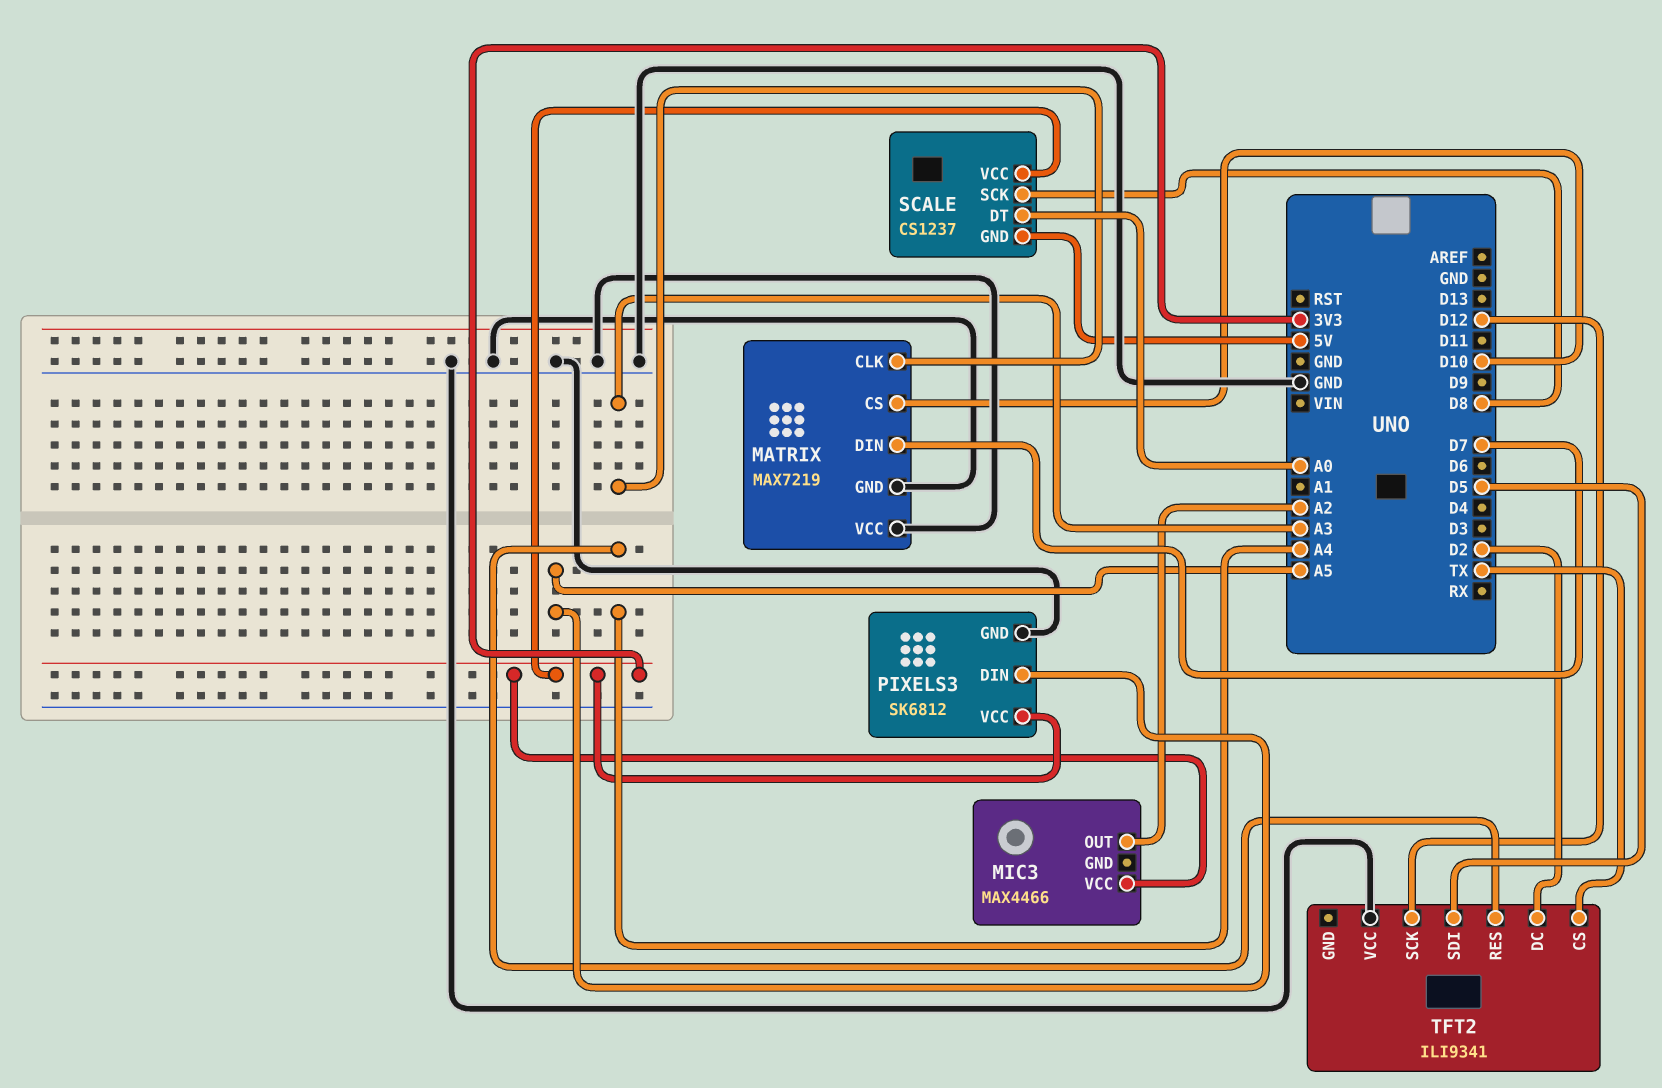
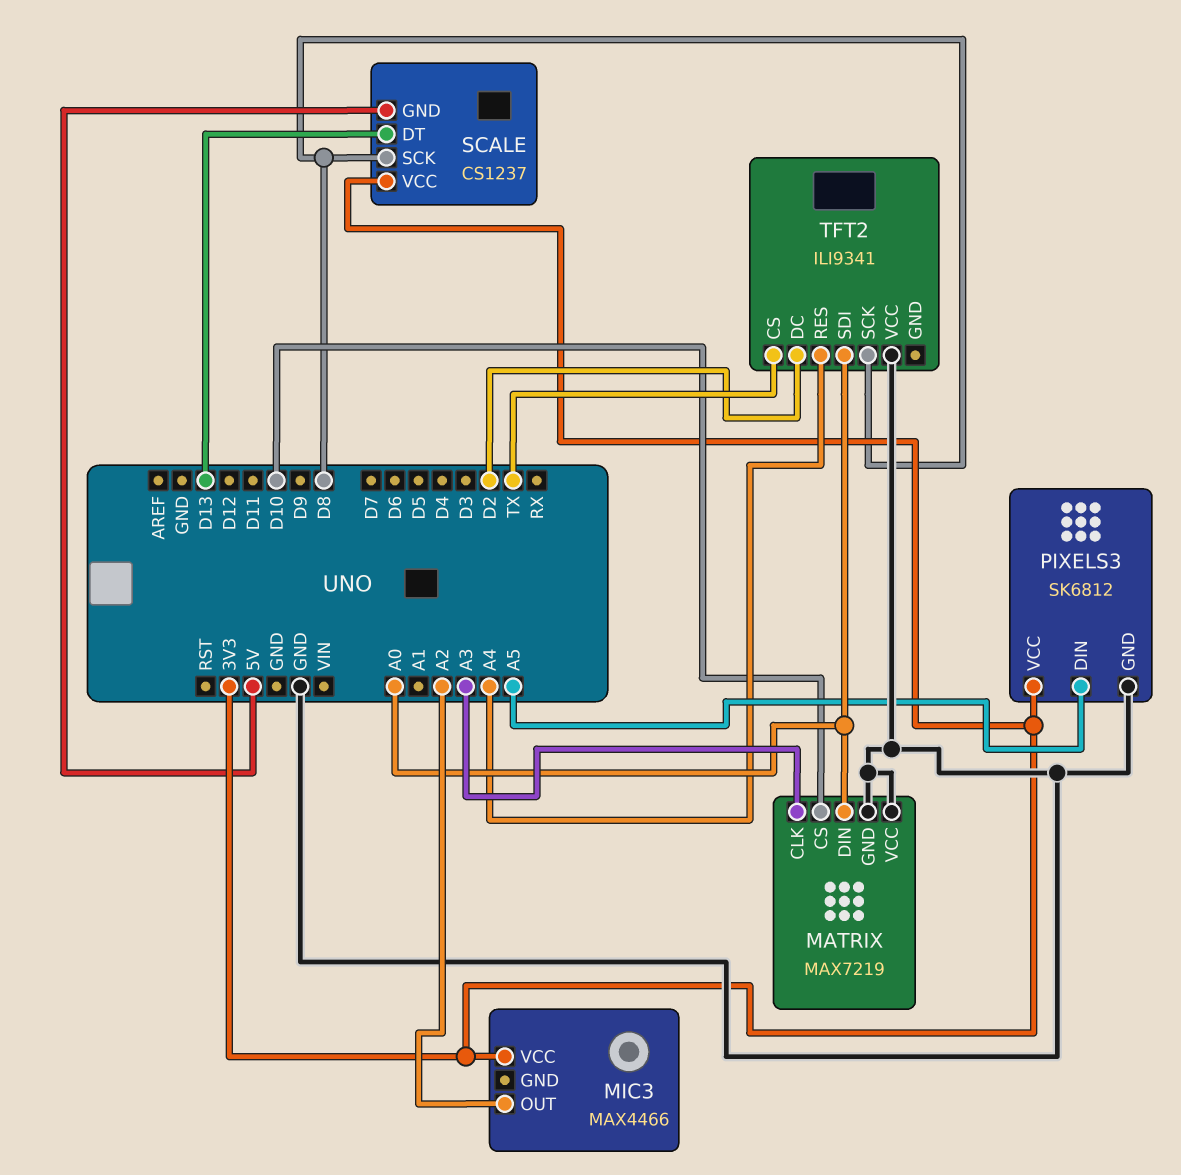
MATRIX pin DIN: D7 -> A0
SCALE pin DT: A0 -> D13
TFT2 pin SCK: D12 -> D8
TFT2 pin SDI: D5 -> A0

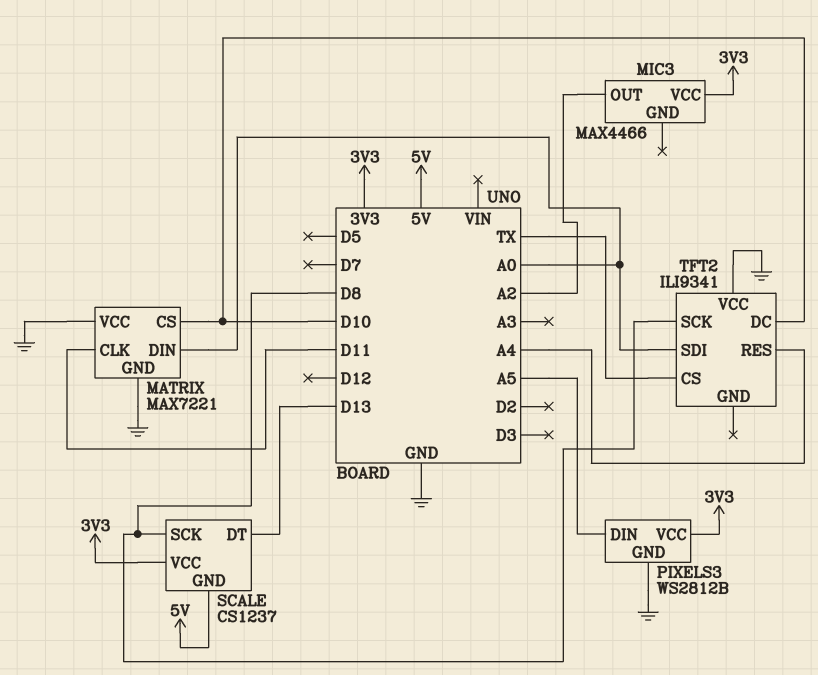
MATRIX: MAX7219 -> MAX7221
MATRIX pin CLK: A3 -> D11
PIXELS3: SK6812 -> WS2812B
TFT2 pin DC: D2 -> D10

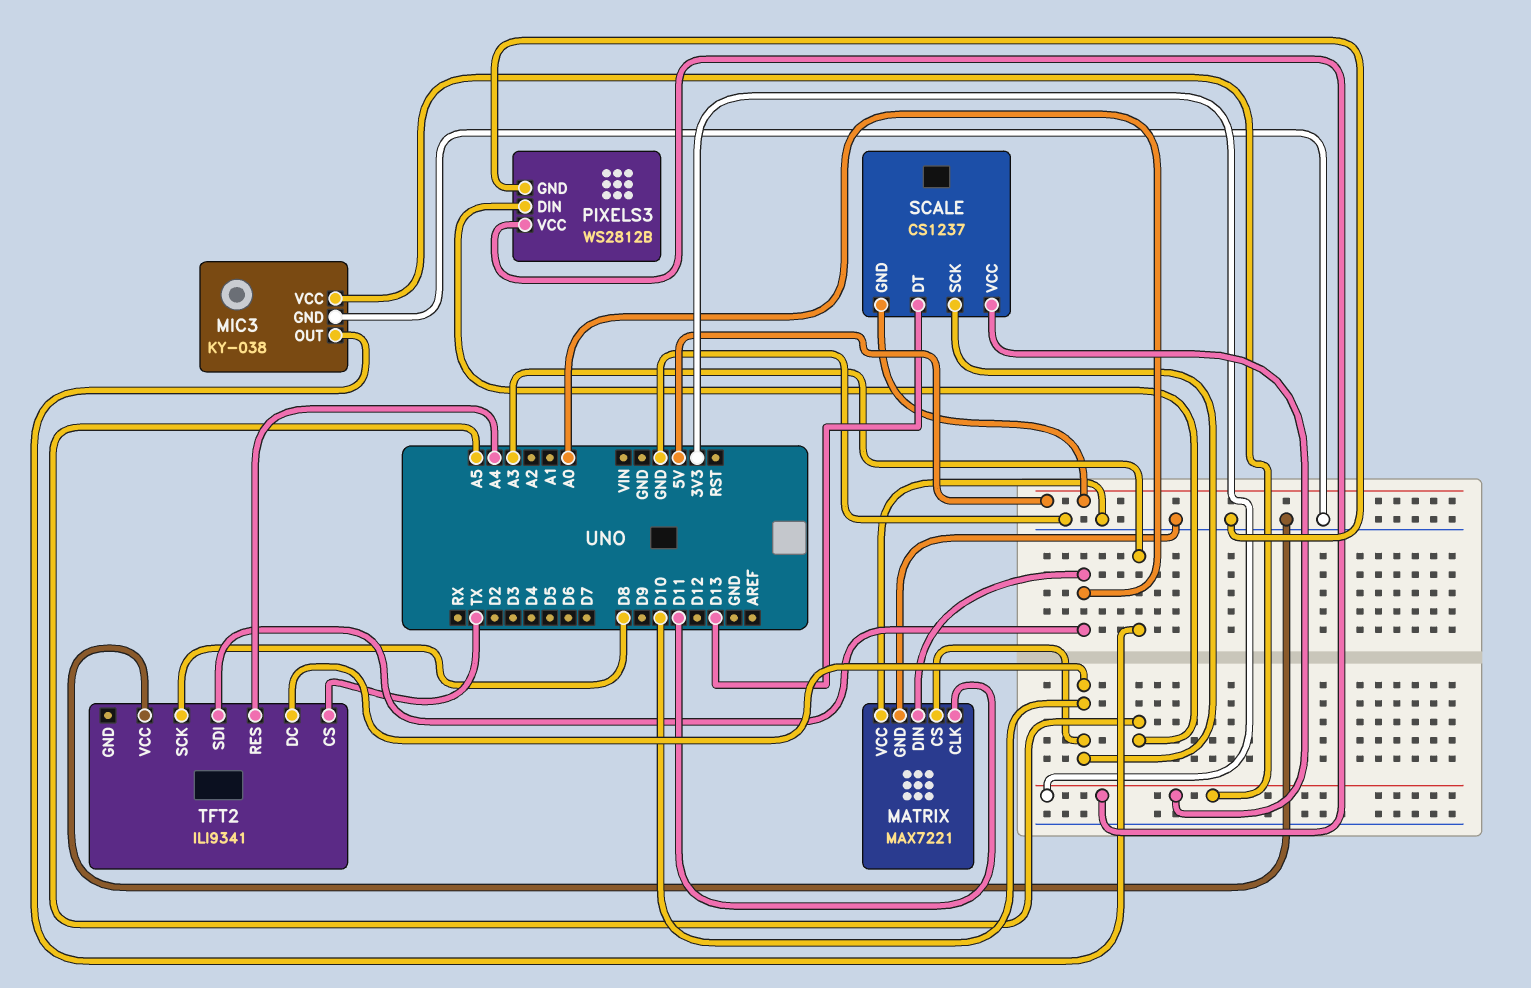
MIC3: MAX4466 -> KY-038
MIC3 pin GND: none -> GND
MIC3 pin OUT: A2 -> A3
SCALE pin SCK: D8 -> D10

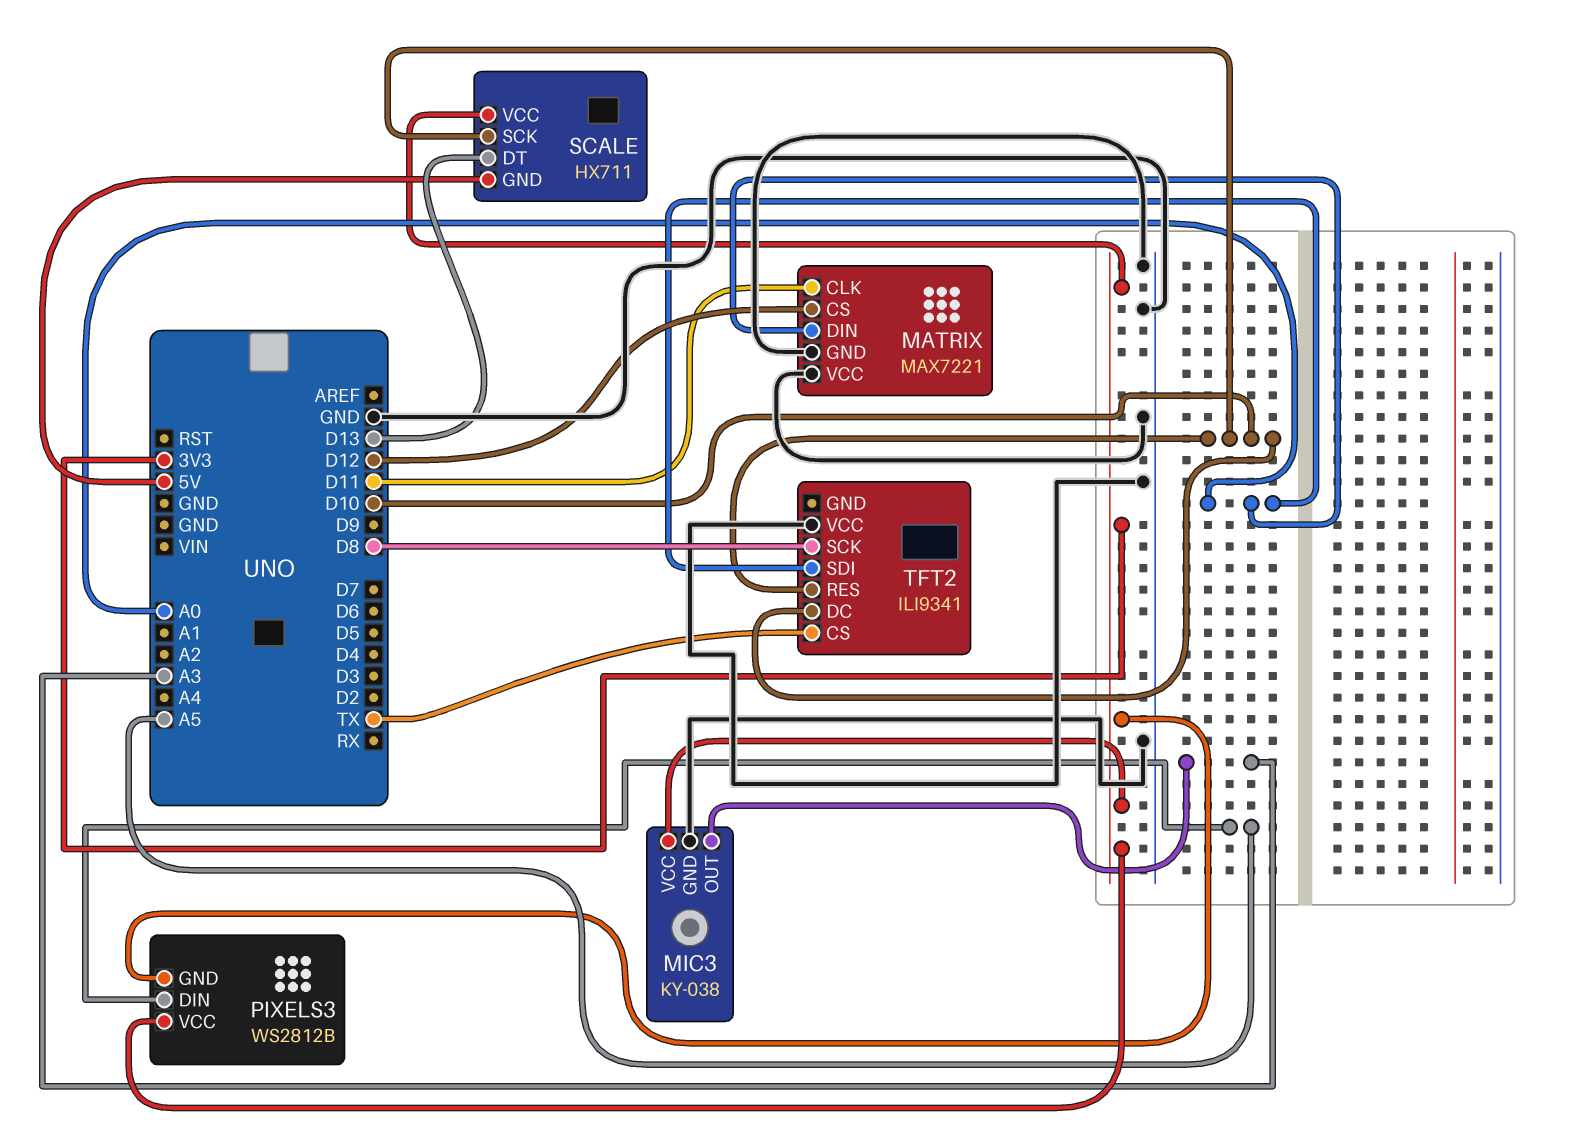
MATRIX pin CS: D10 -> D12
PIXELS3 pin GND: GND -> 3V3
SCALE: CS1237 -> HX711
TFT2 pin RES: A4 -> D10

